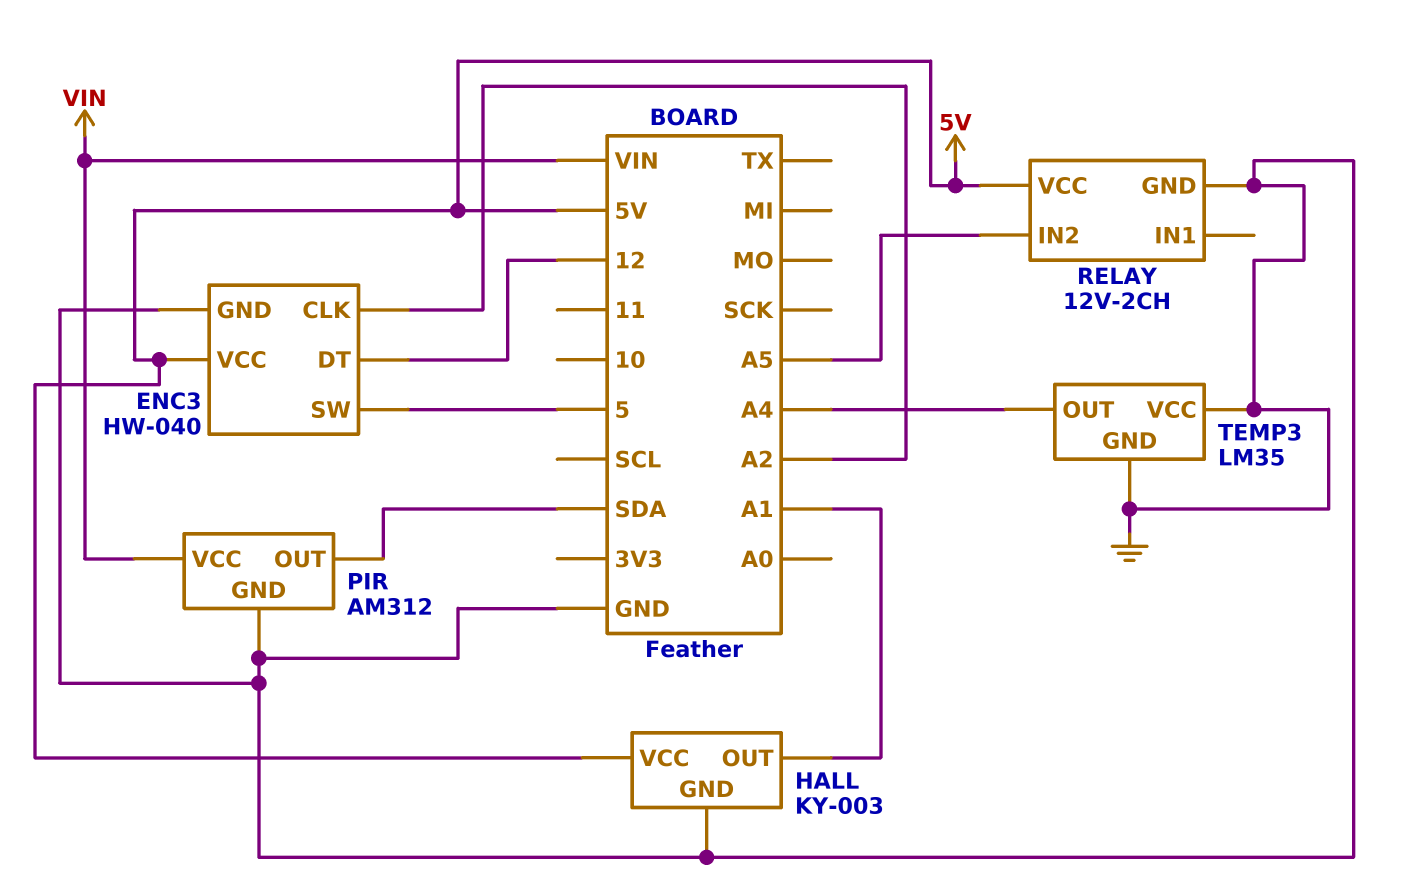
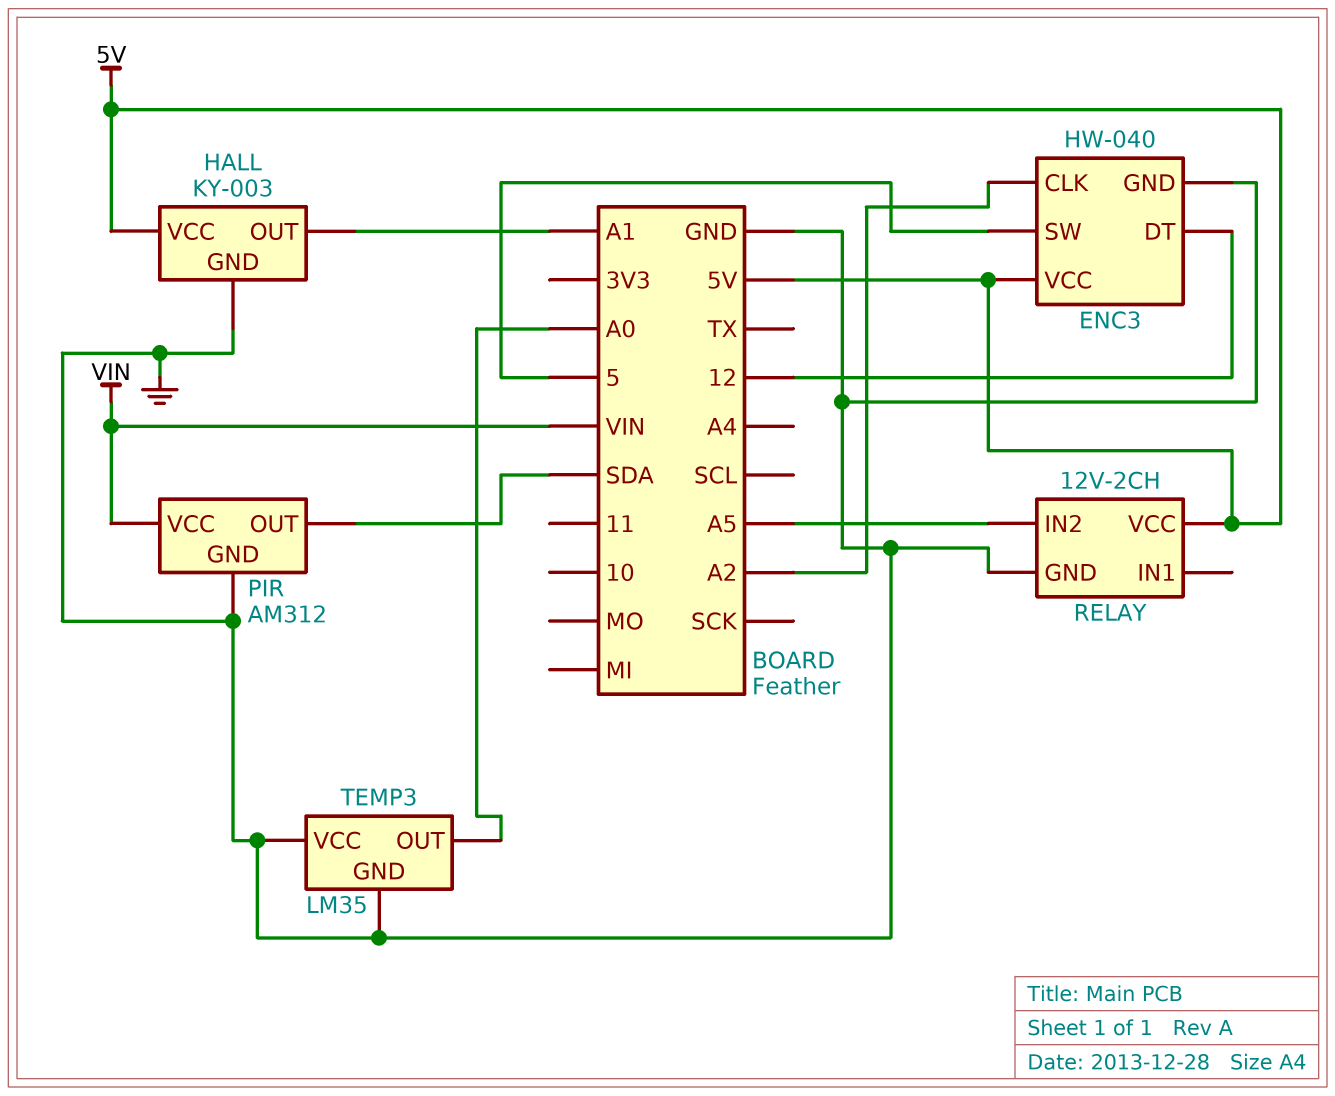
TEMP3 pin OUT: A4 -> A0

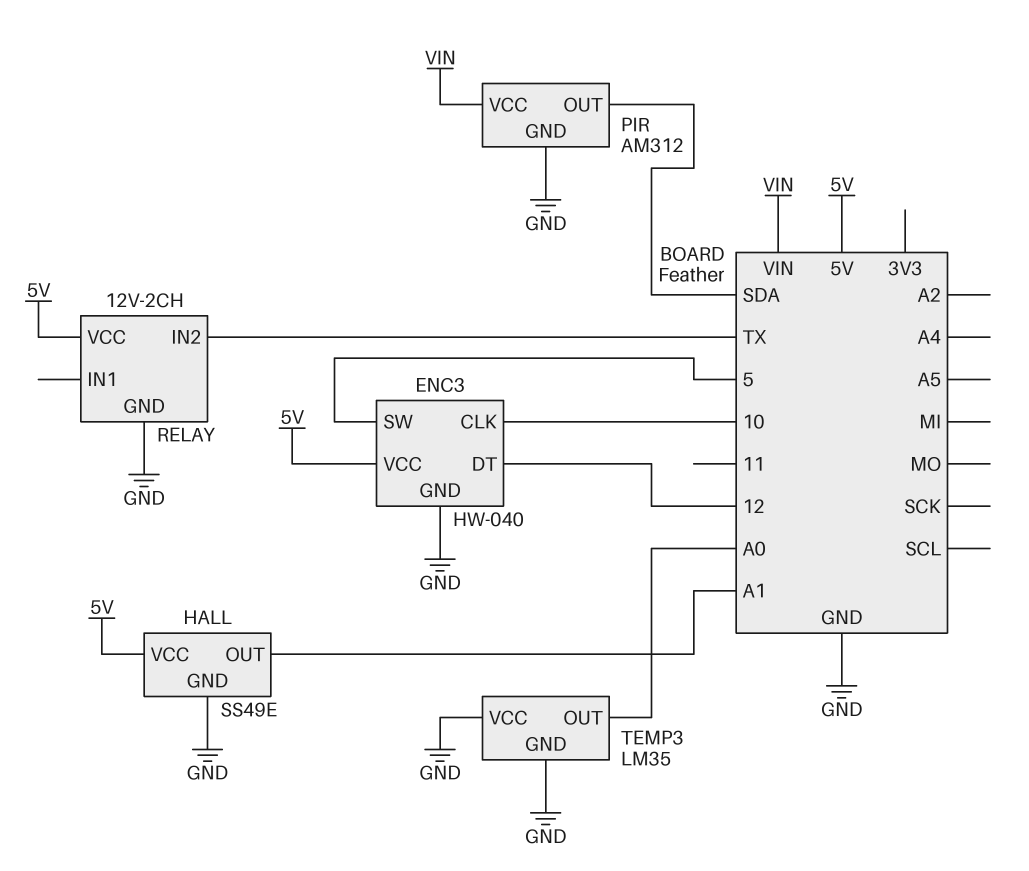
ENC3 pin CLK: A2 -> 10
HALL: KY-003 -> SS49E
RELAY pin IN2: A5 -> TX

